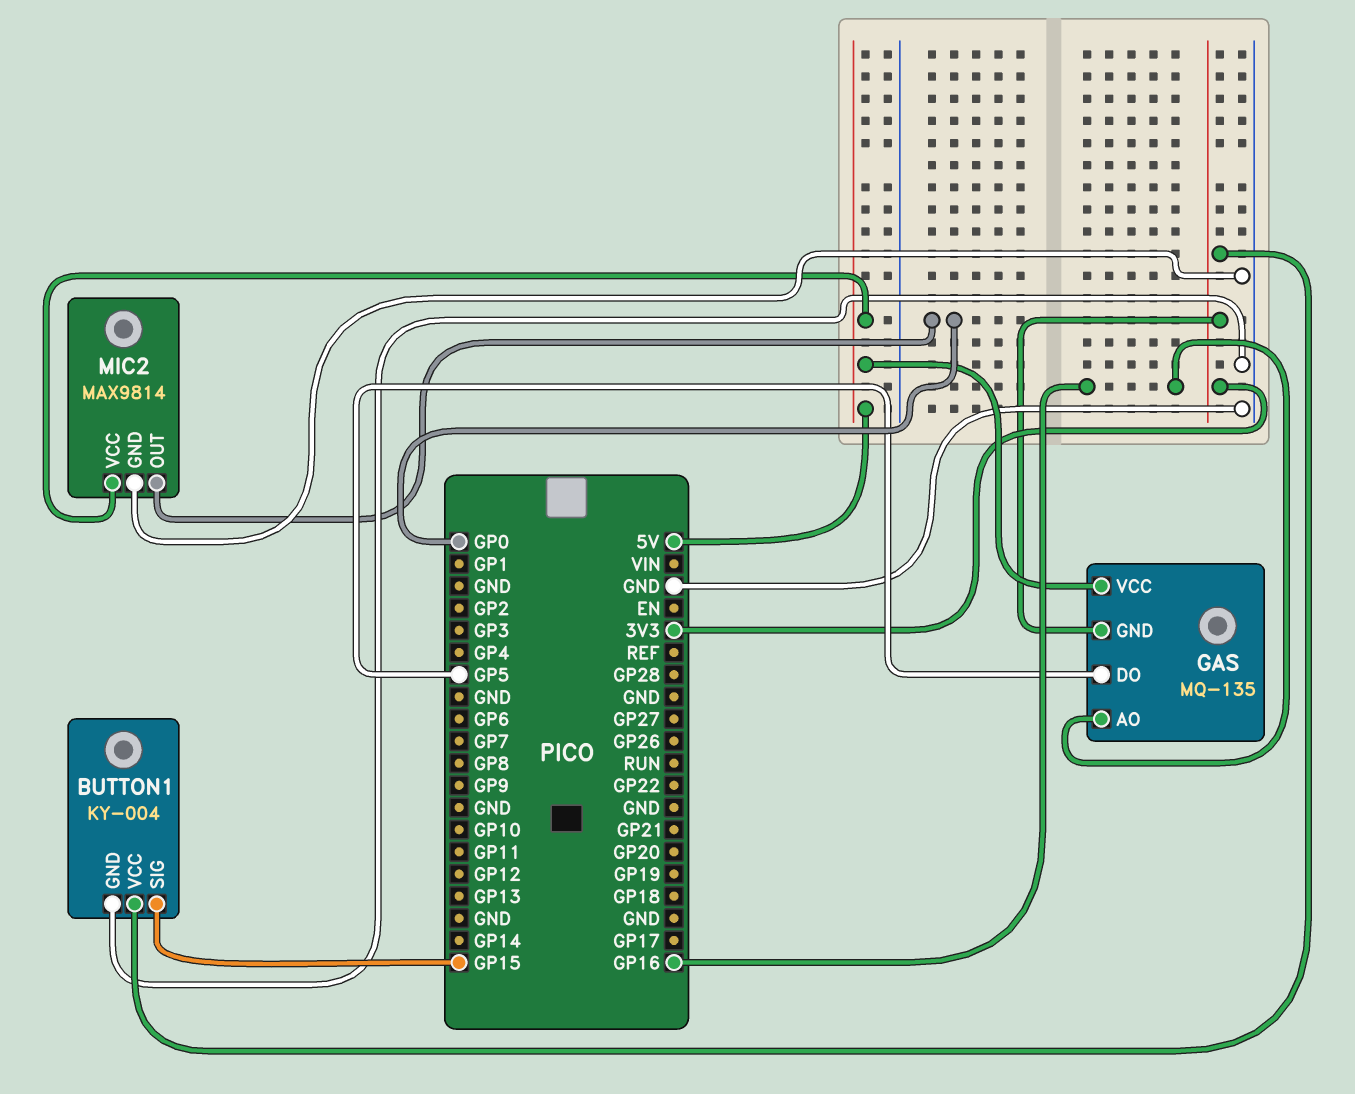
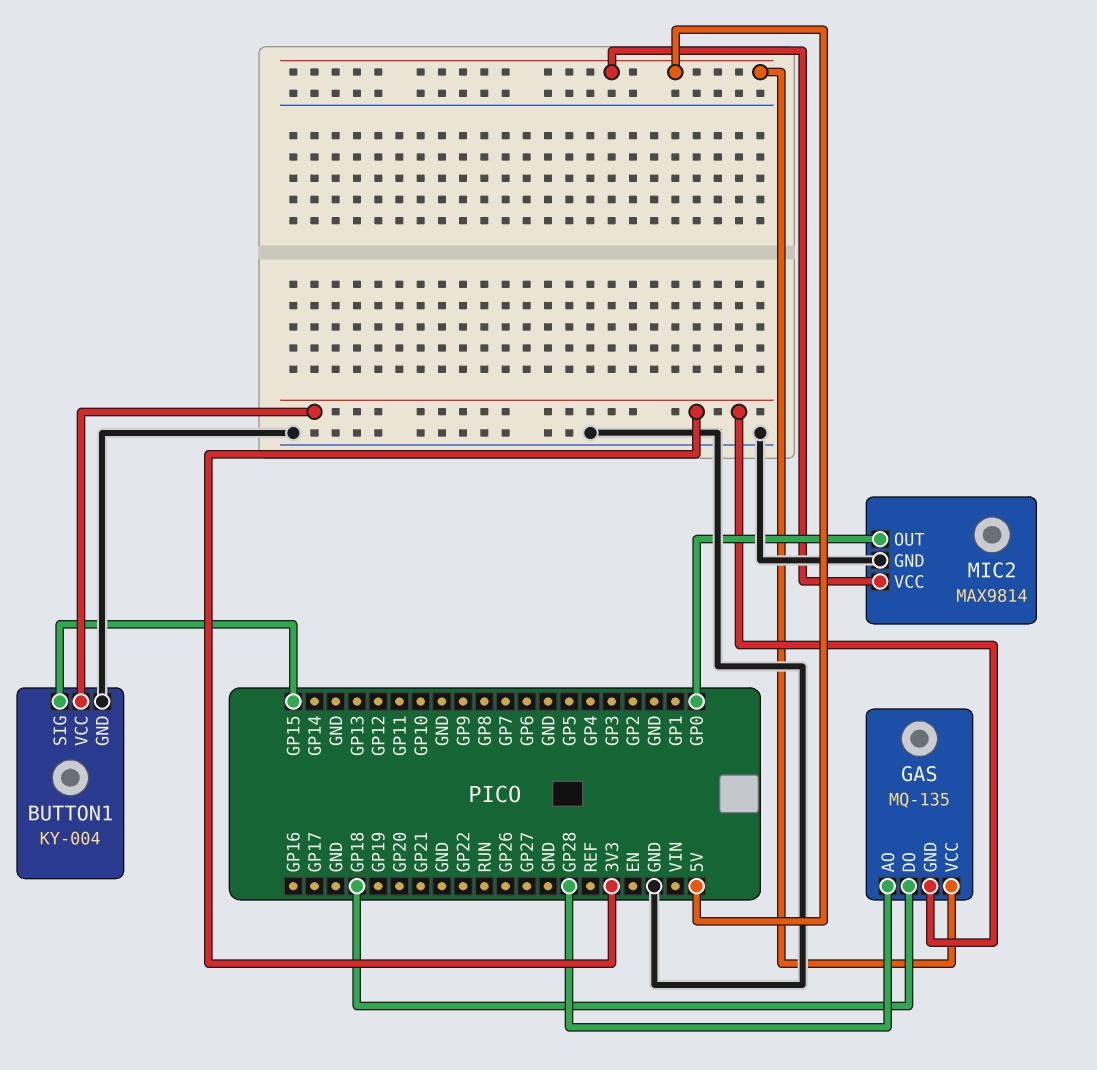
GAS pin AO: GP16 -> GP28
GAS pin DO: GP5 -> GP18

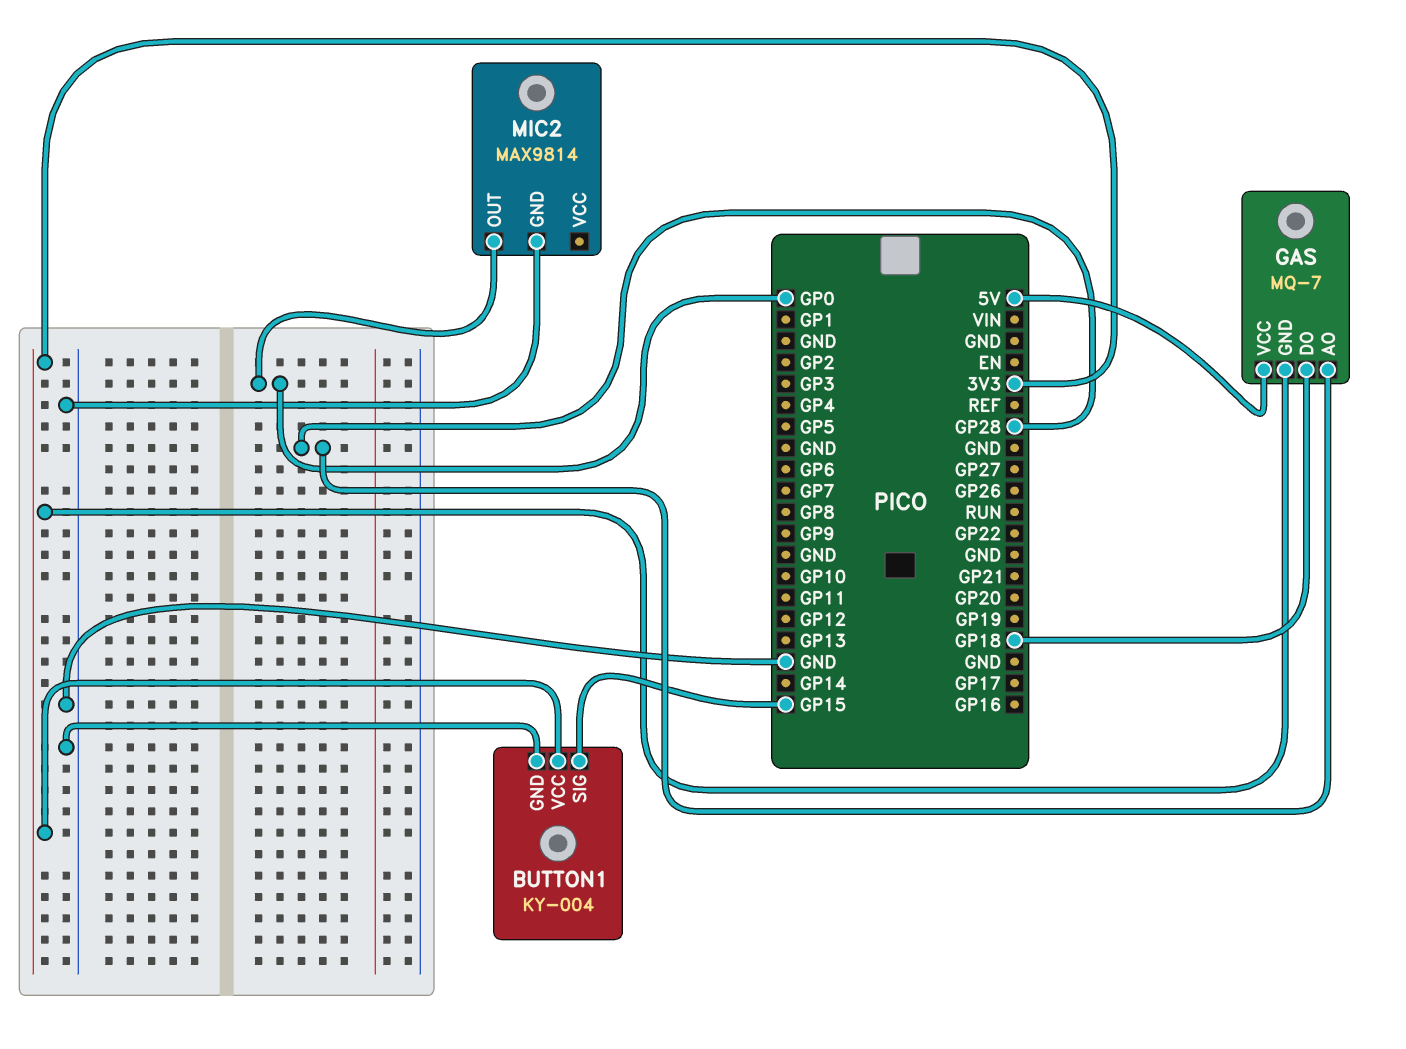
GAS: MQ-135 -> MQ-7
MIC2 pin VCC: 5V -> none

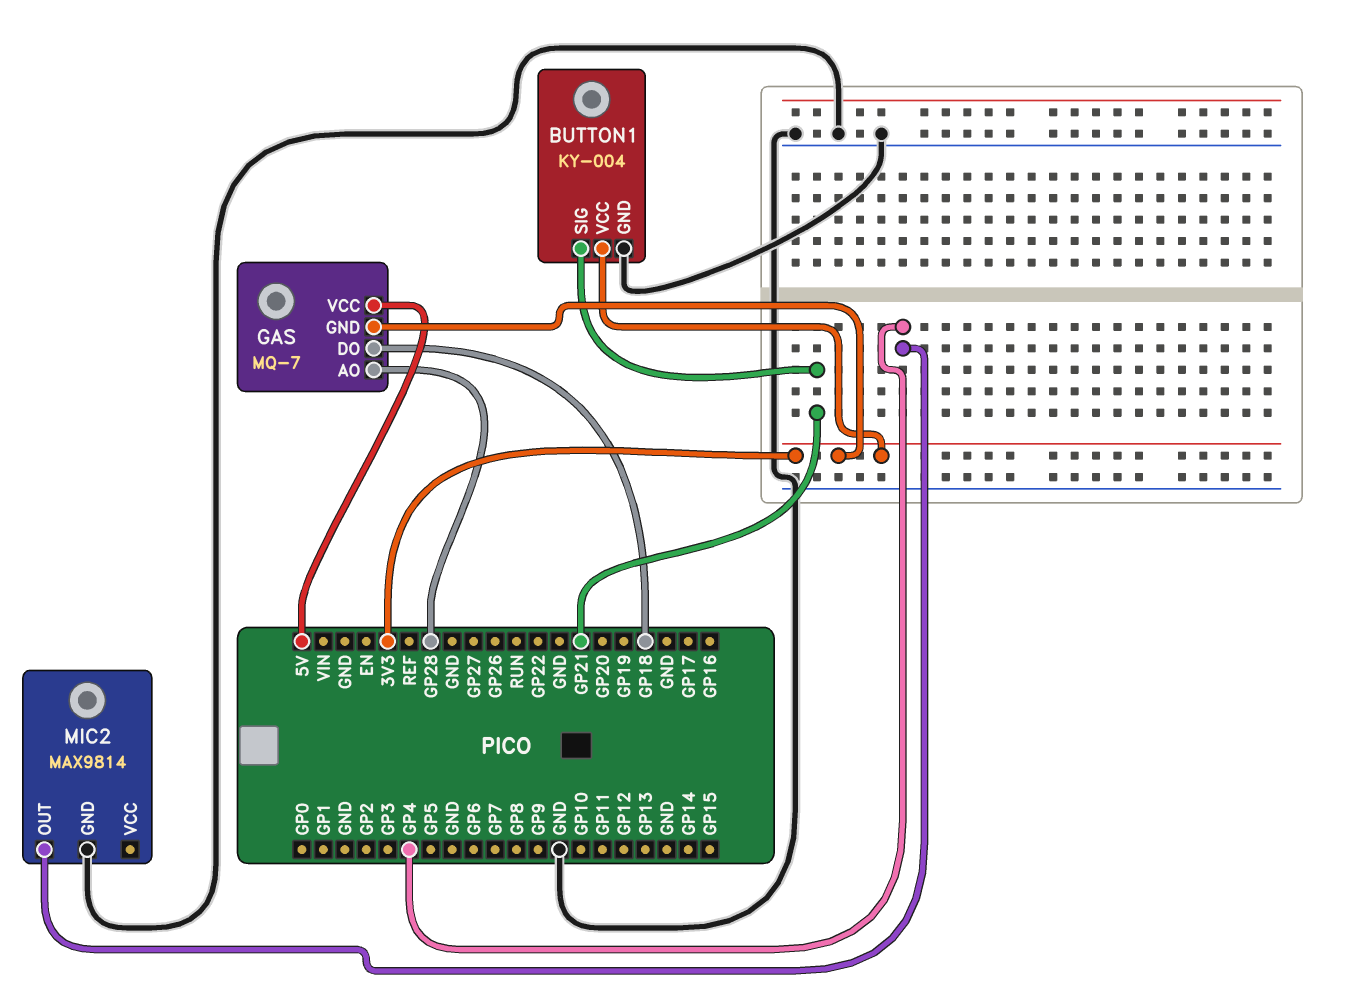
BUTTON1 pin SIG: GP15 -> GP21
MIC2 pin OUT: GP0 -> GP4

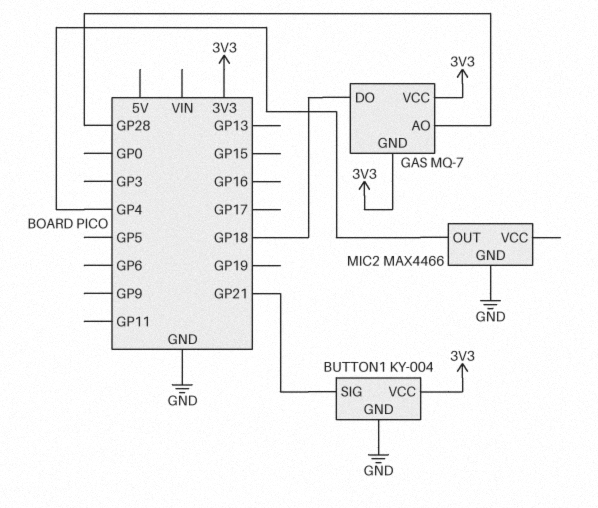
GAS pin VCC: 5V -> 3V3
MIC2: MAX9814 -> MAX4466

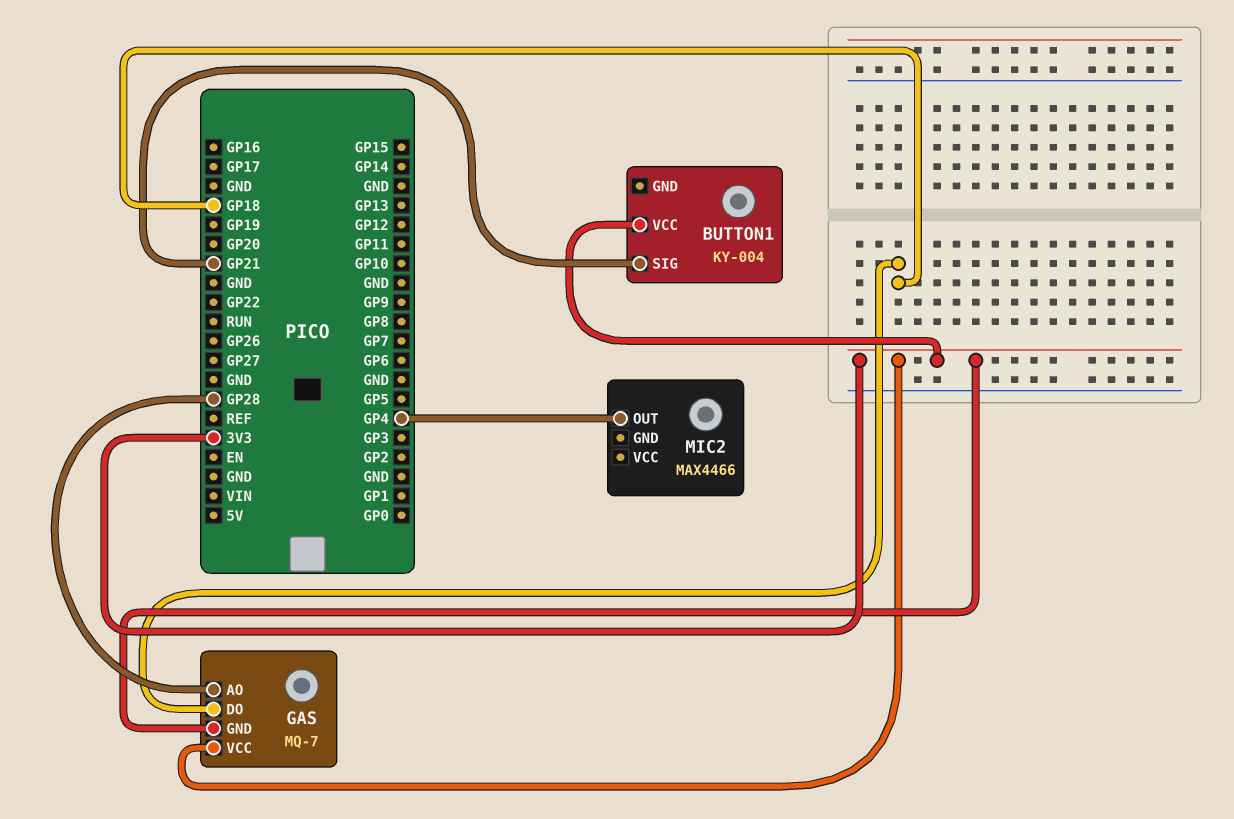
BUTTON1 pin GND: GND -> none
MIC2 pin GND: GND -> none

